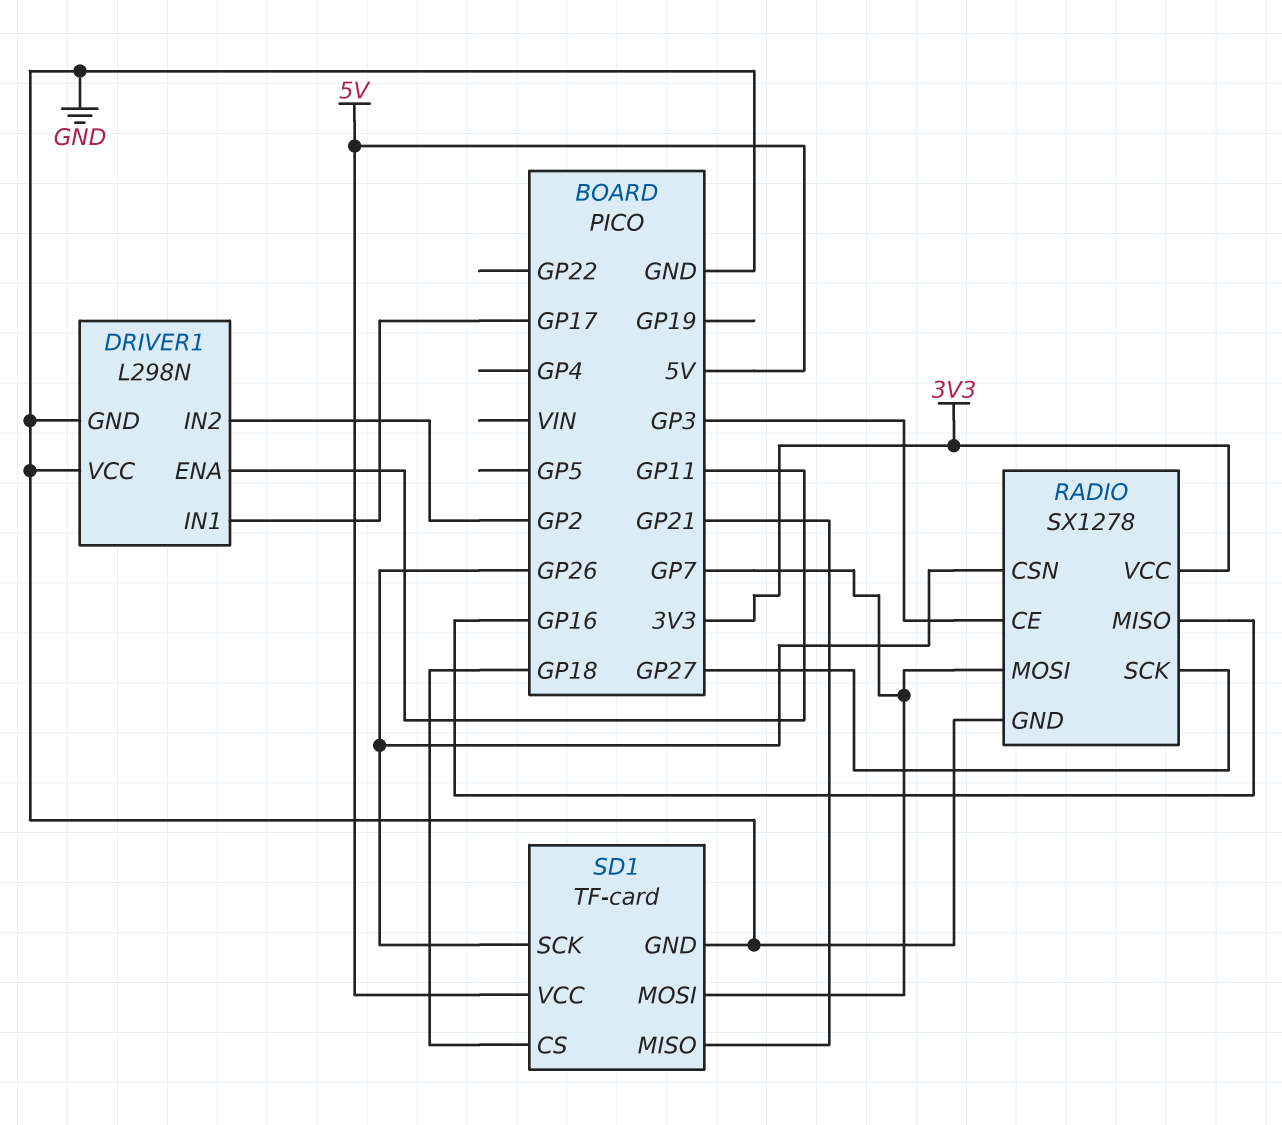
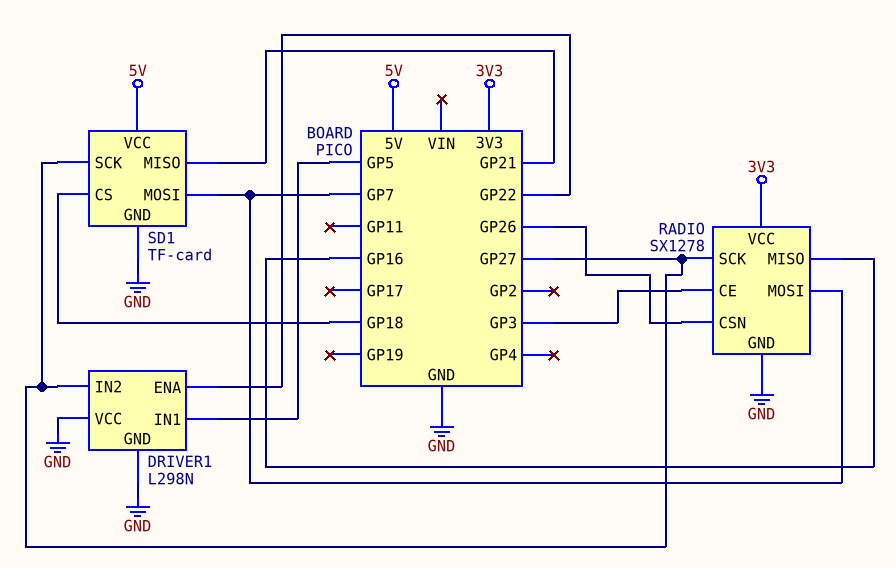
DRIVER1 pin ENA: GP11 -> GP22
DRIVER1 pin IN1: GP17 -> GP5
DRIVER1 pin IN2: GP2 -> GP27
SD1 pin SCK: GP26 -> GP27

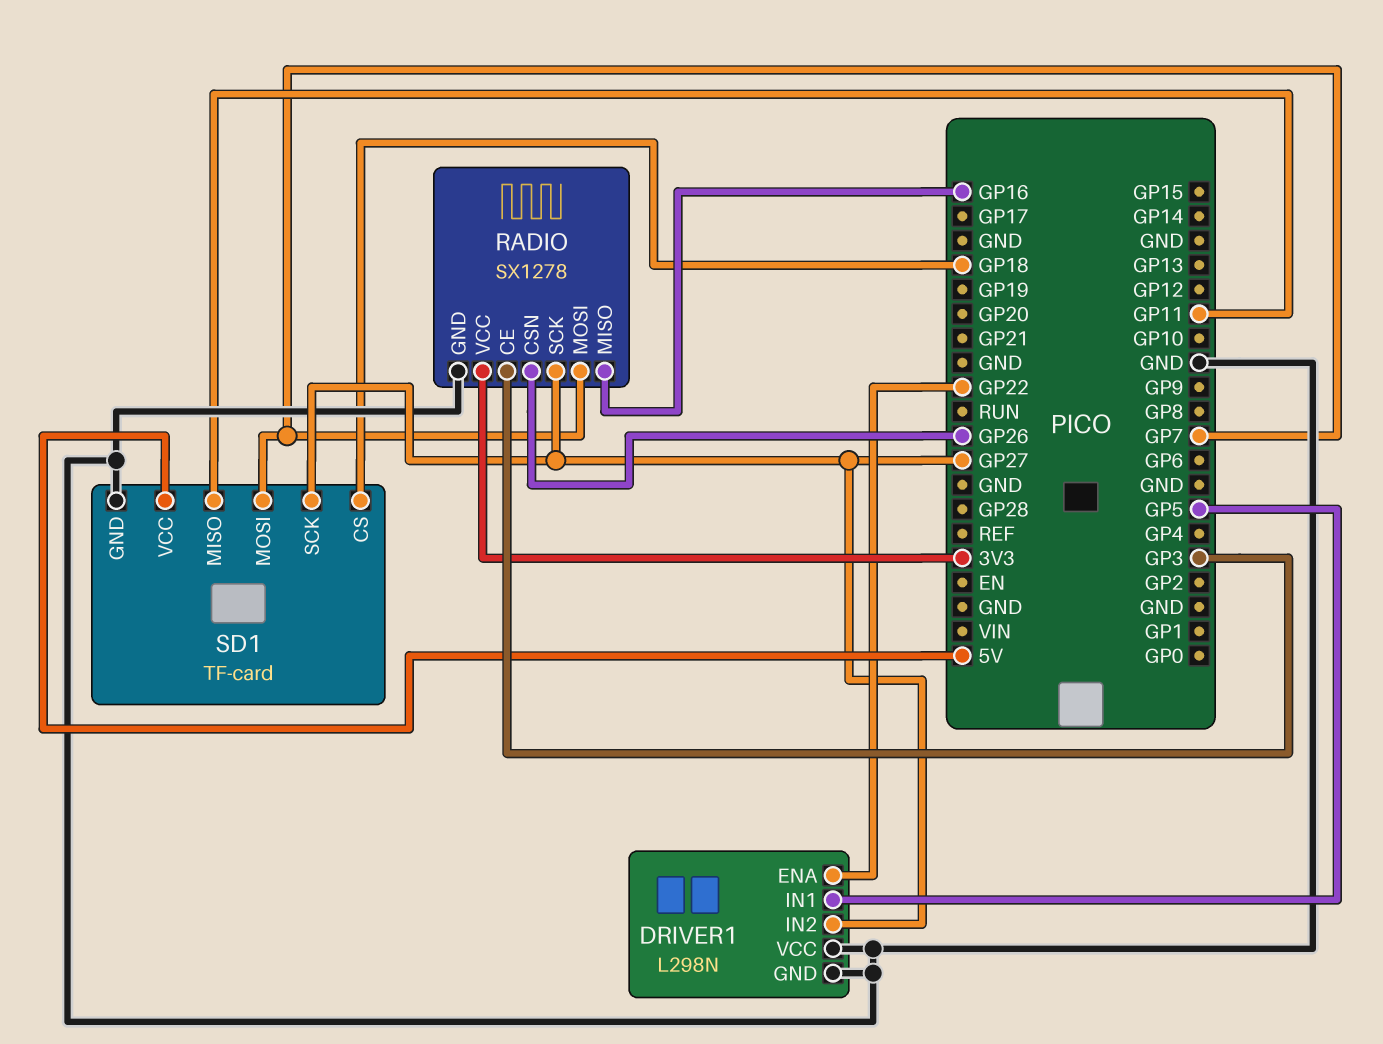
SD1 pin MISO: GP21 -> GP11

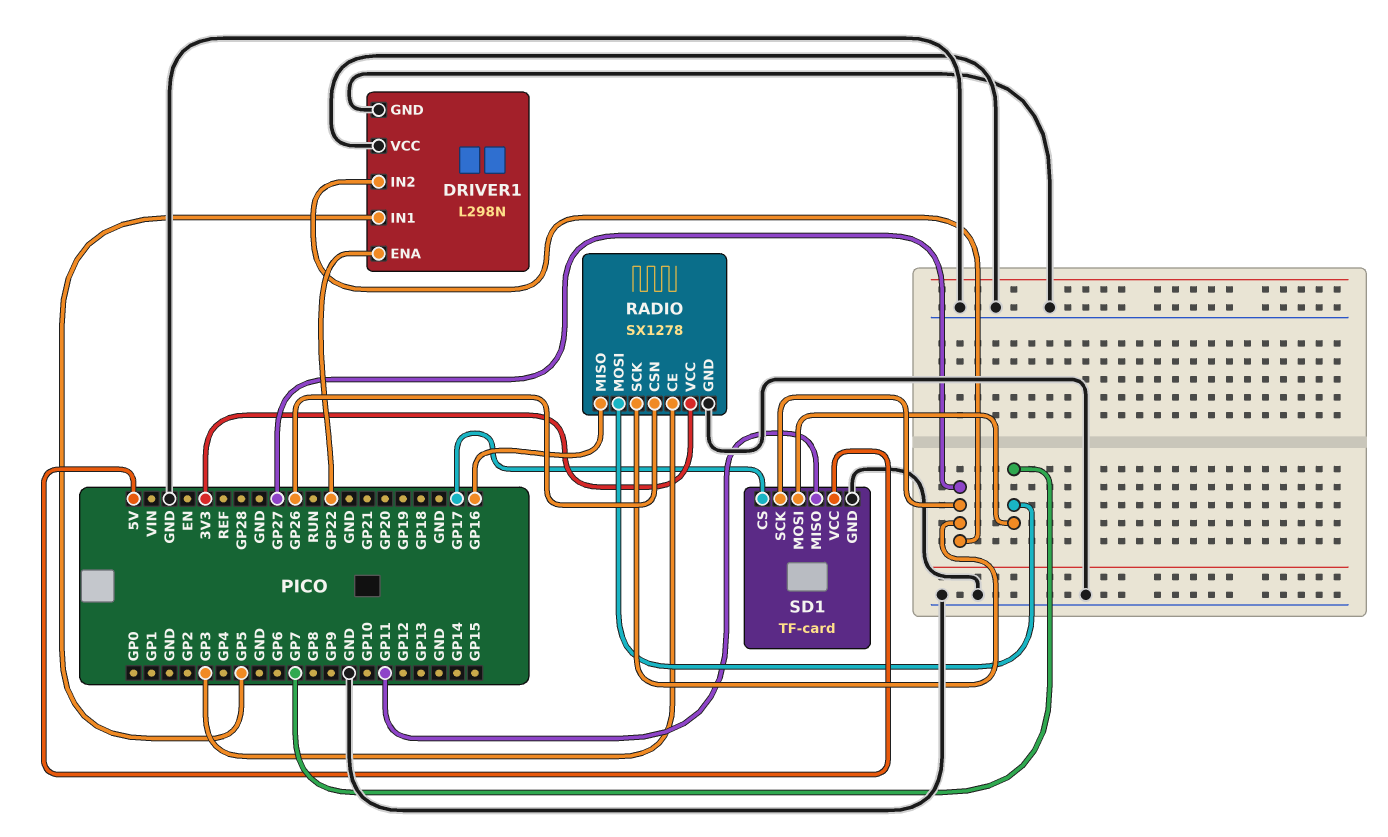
SD1 pin CS: GP18 -> GP17

